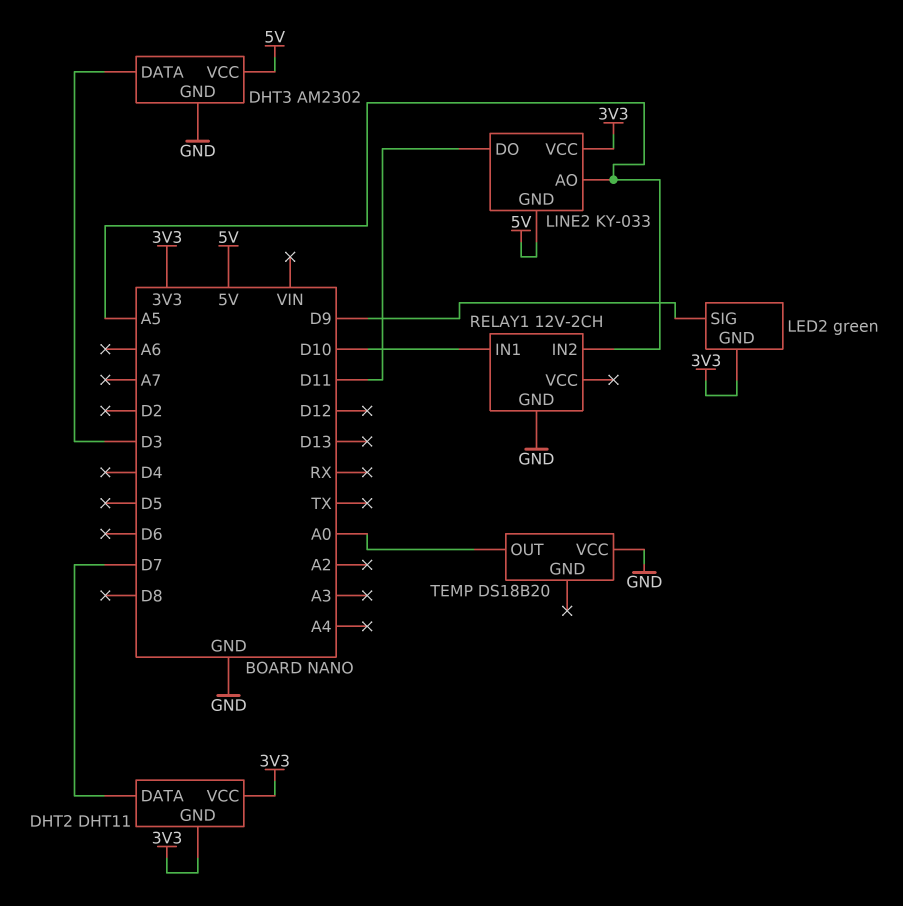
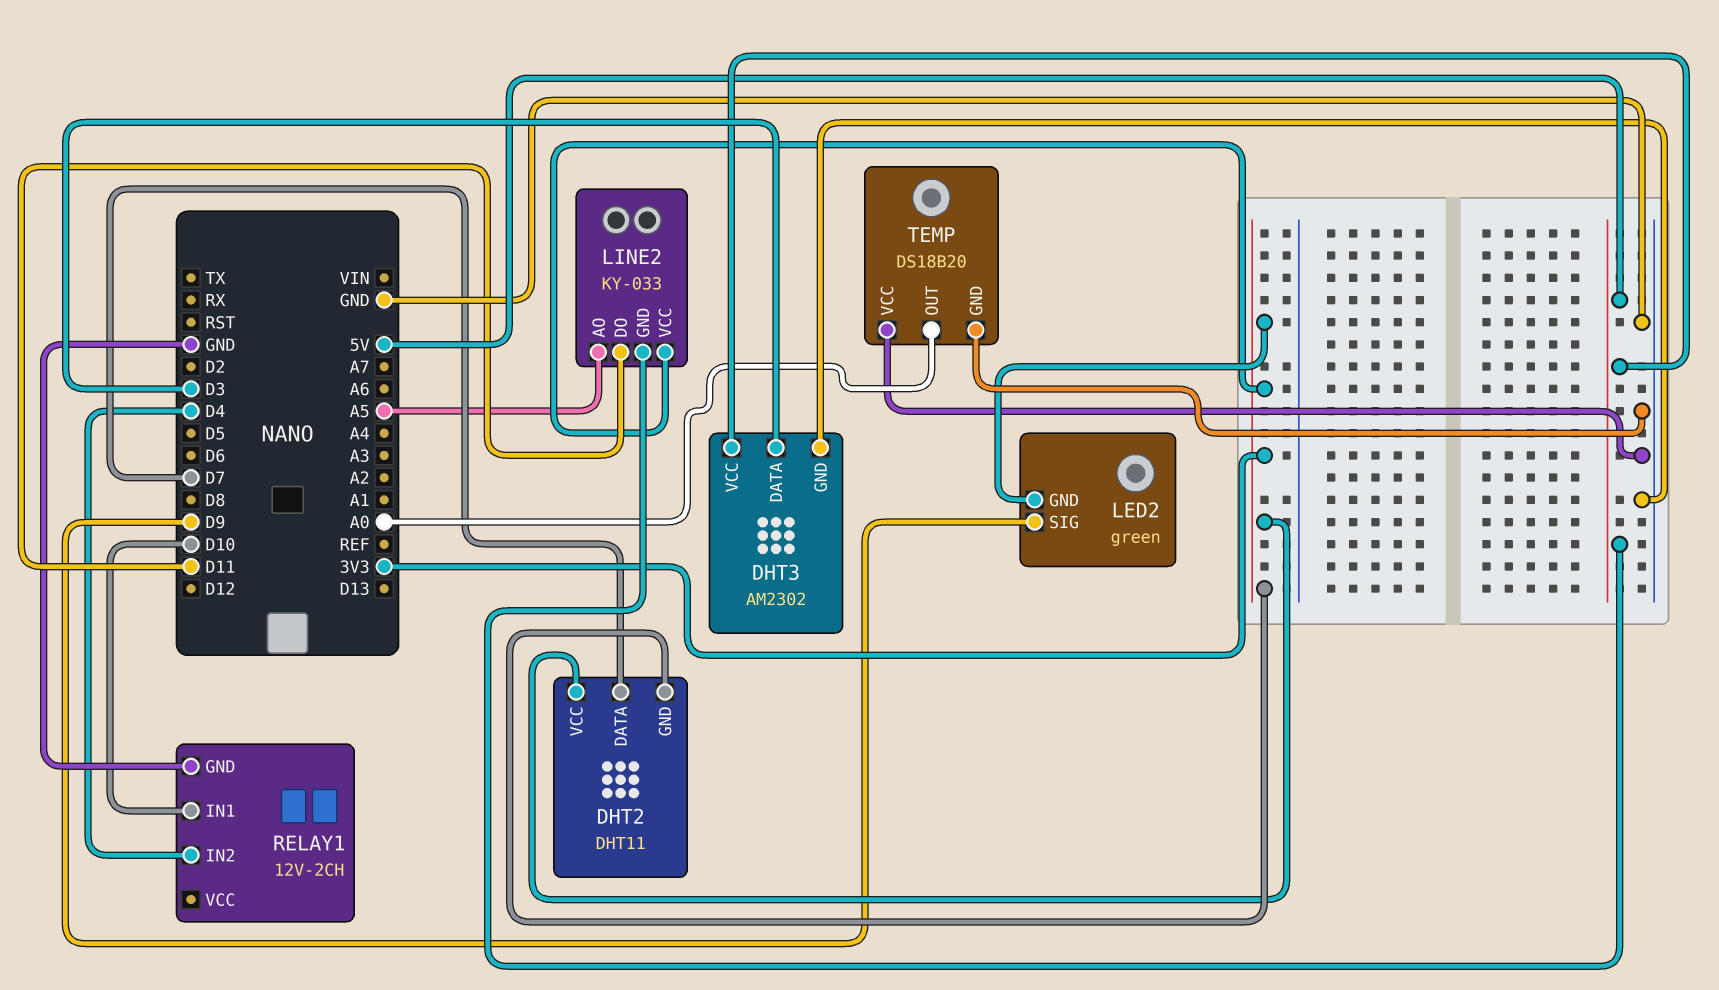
RELAY1 pin IN2: A5 -> D4
TEMP pin GND: none -> GND

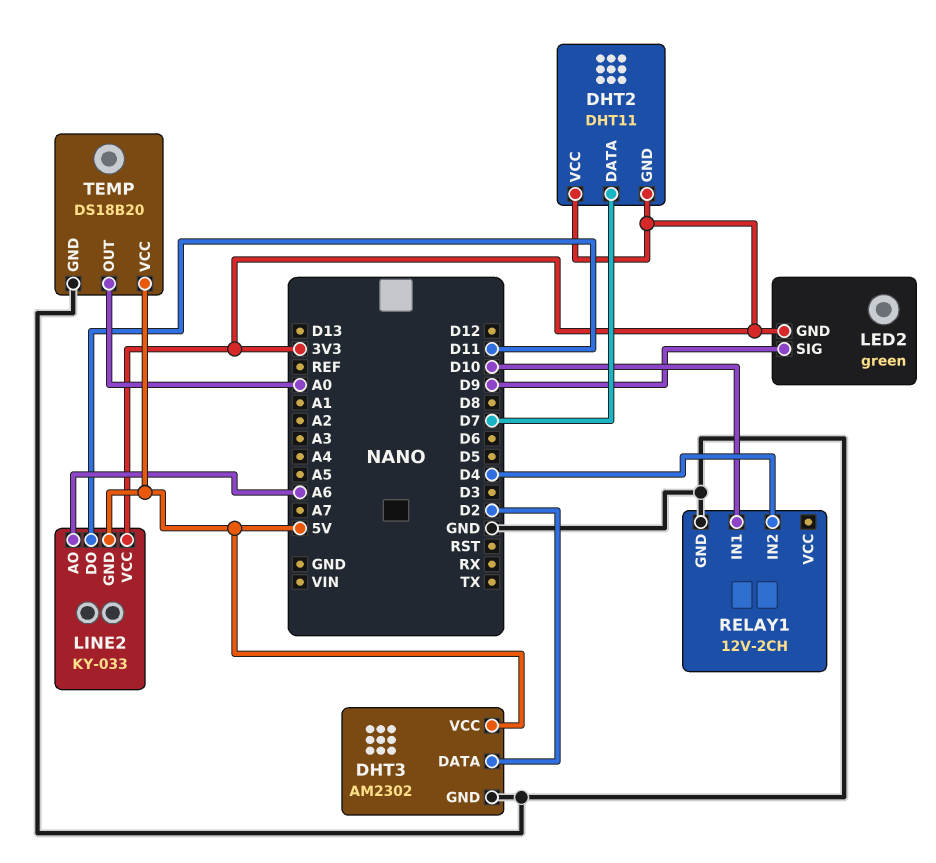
DHT3 pin DATA: D3 -> D2
LINE2 pin AO: A5 -> A6
TEMP pin VCC: GND -> 5V

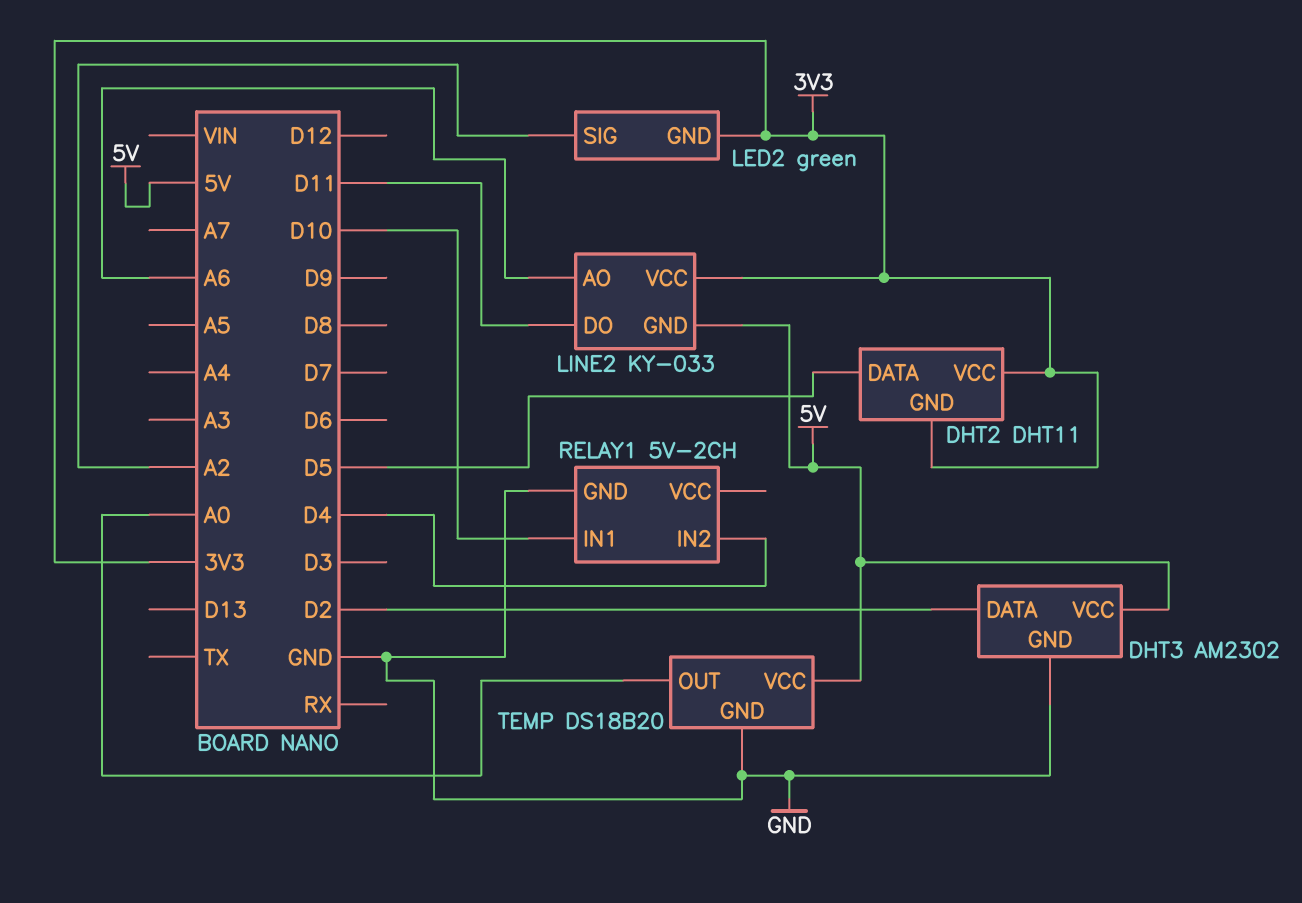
DHT2 pin DATA: D7 -> D5
LED2 pin SIG: D9 -> A2
RELAY1: 12V-2CH -> 5V-2CH

